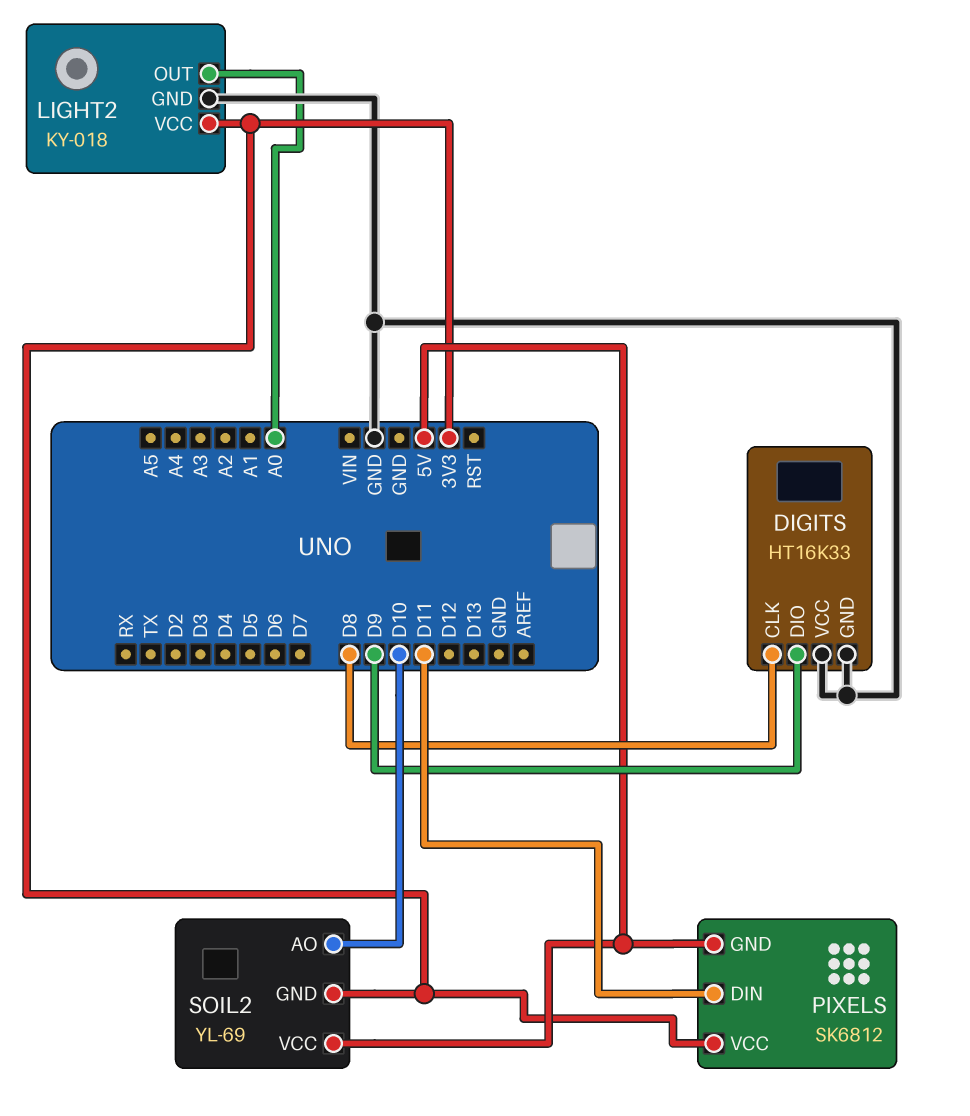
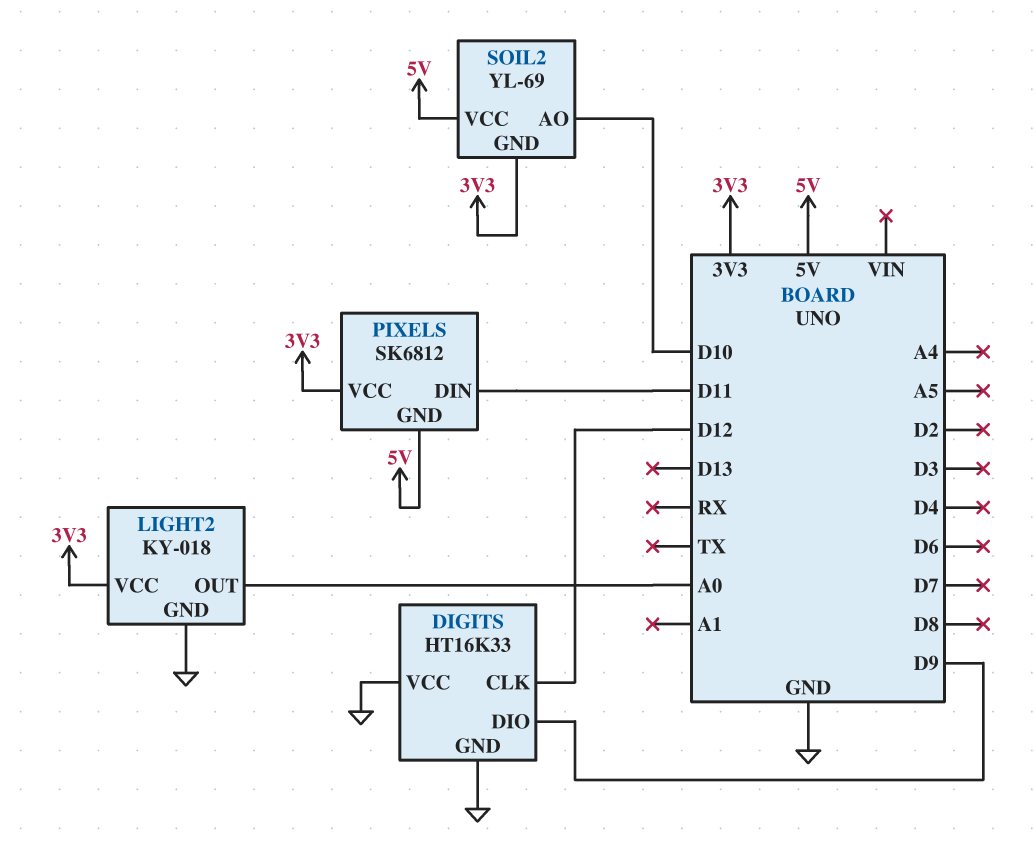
DIGITS pin CLK: D8 -> D12

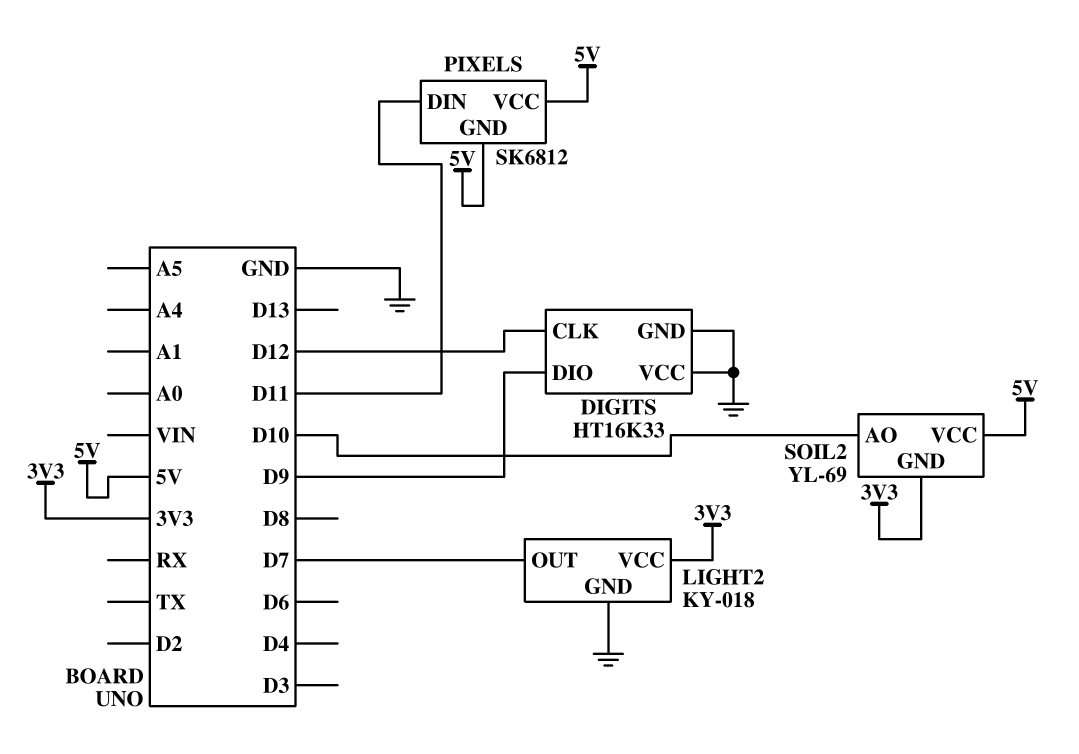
LIGHT2 pin OUT: A0 -> D7
PIXELS pin VCC: 3V3 -> 5V

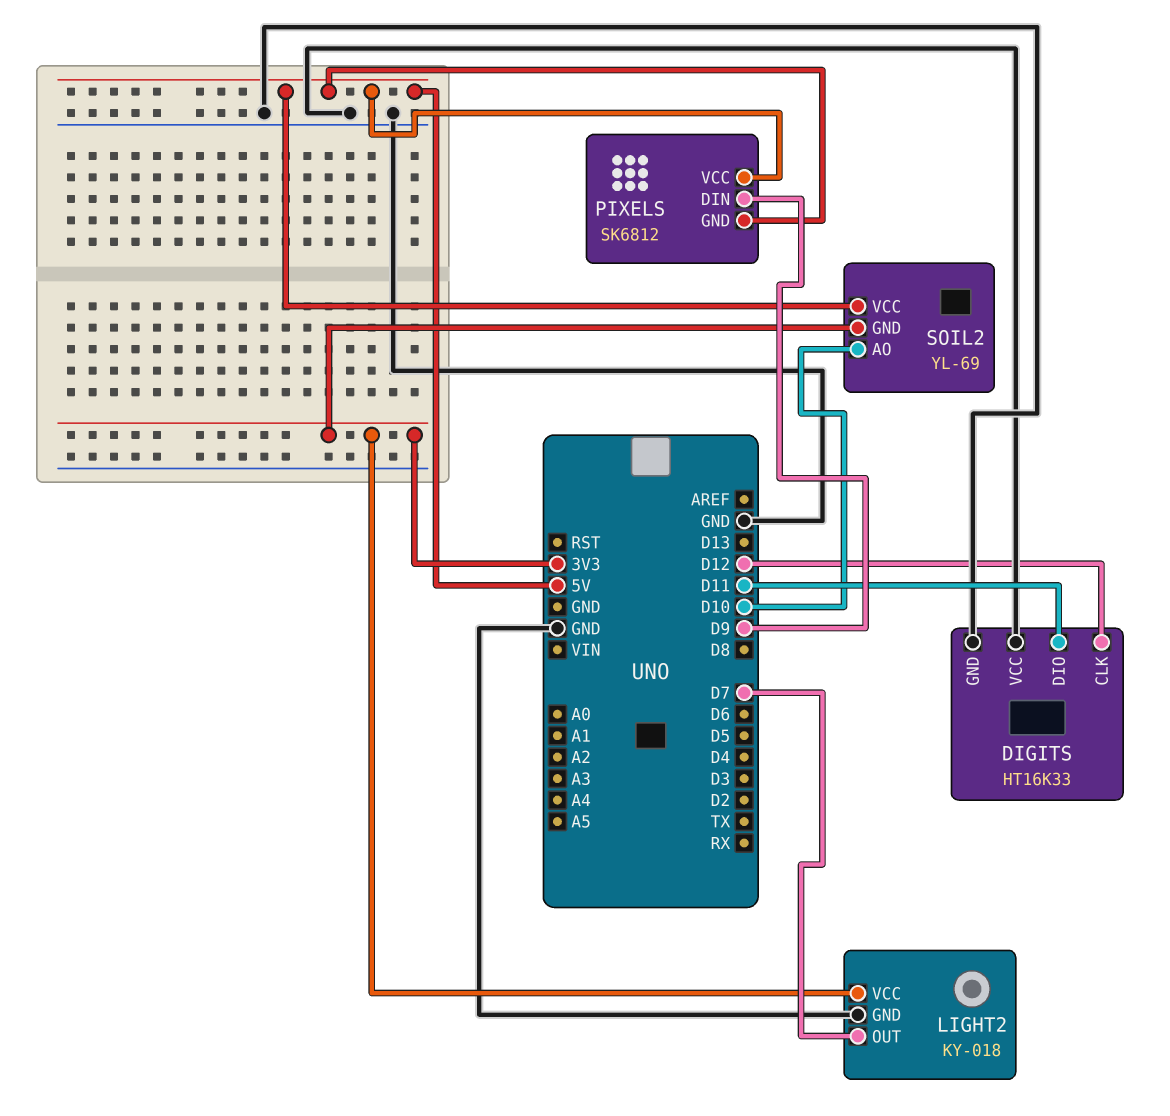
DIGITS pin DIO: D9 -> D11
PIXELS pin DIN: D11 -> D9

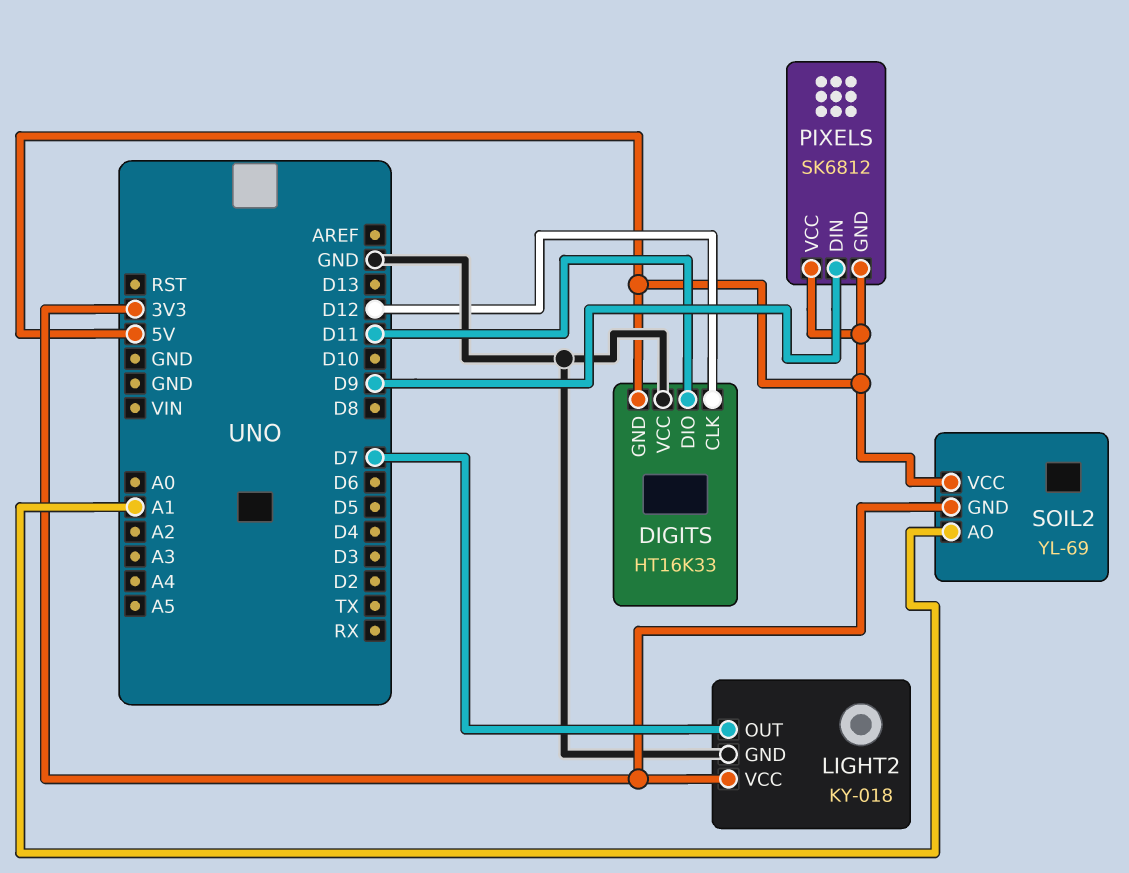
DIGITS pin GND: GND -> 5V
SOIL2 pin AO: D10 -> A1

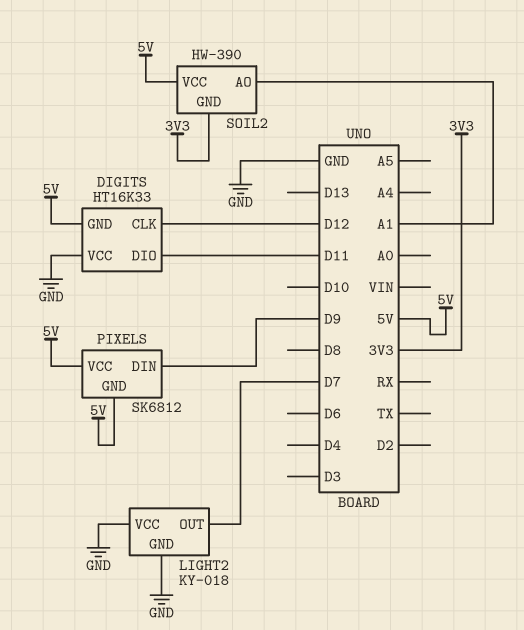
LIGHT2 pin VCC: 3V3 -> GND
SOIL2: YL-69 -> HW-390

